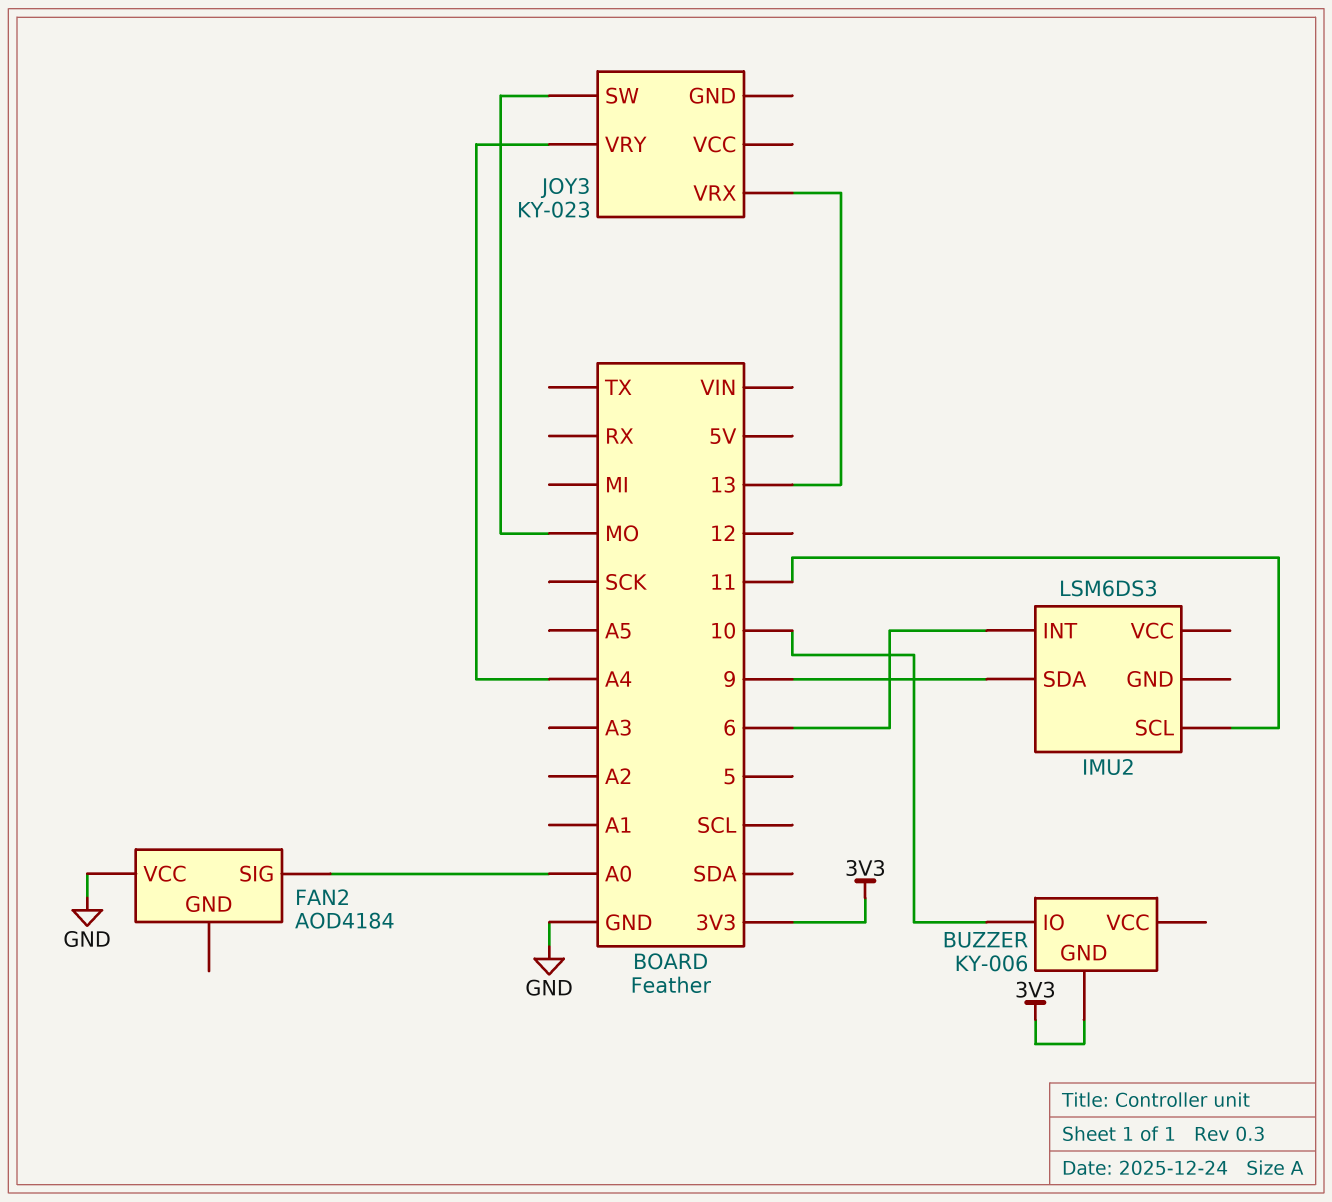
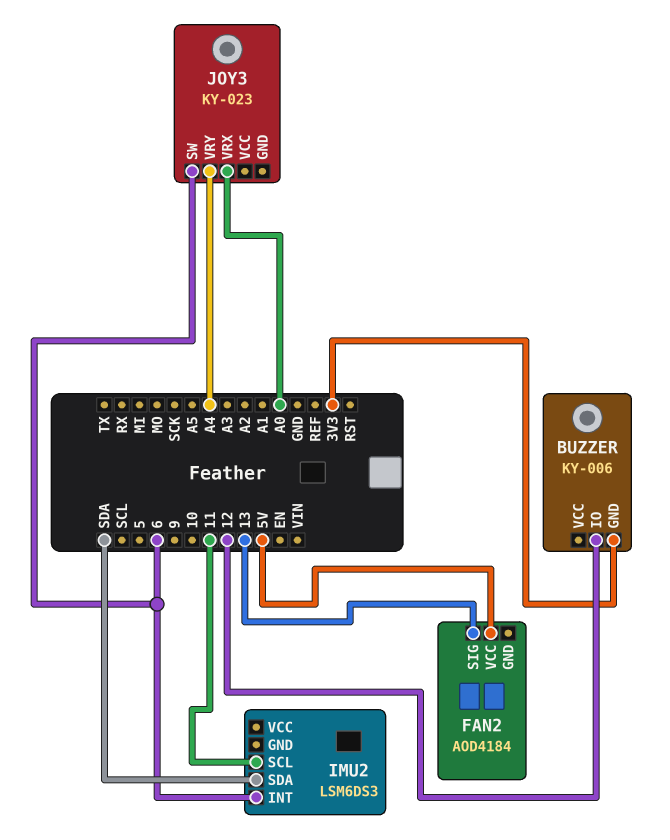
BUZZER pin IO: 10 -> 12
FAN2 pin SIG: A0 -> 13
FAN2 pin VCC: GND -> 5V
IMU2 pin SDA: 9 -> SDA
JOY3 pin SW: MO -> 6
JOY3 pin VRX: 13 -> A0

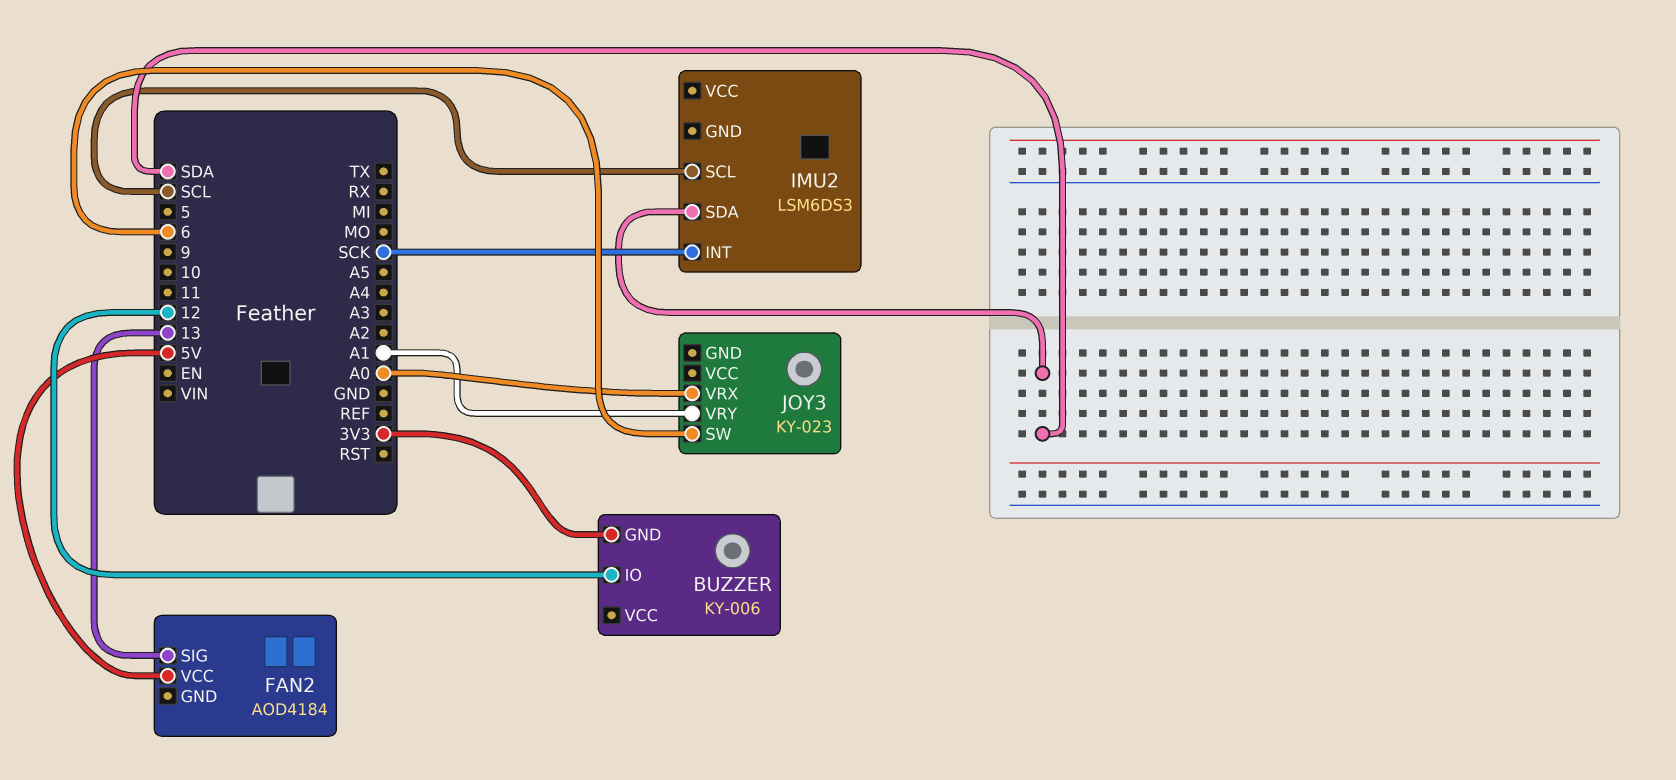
IMU2 pin INT: 6 -> SCK
IMU2 pin SCL: 11 -> SCL
JOY3 pin VRY: A4 -> A1

